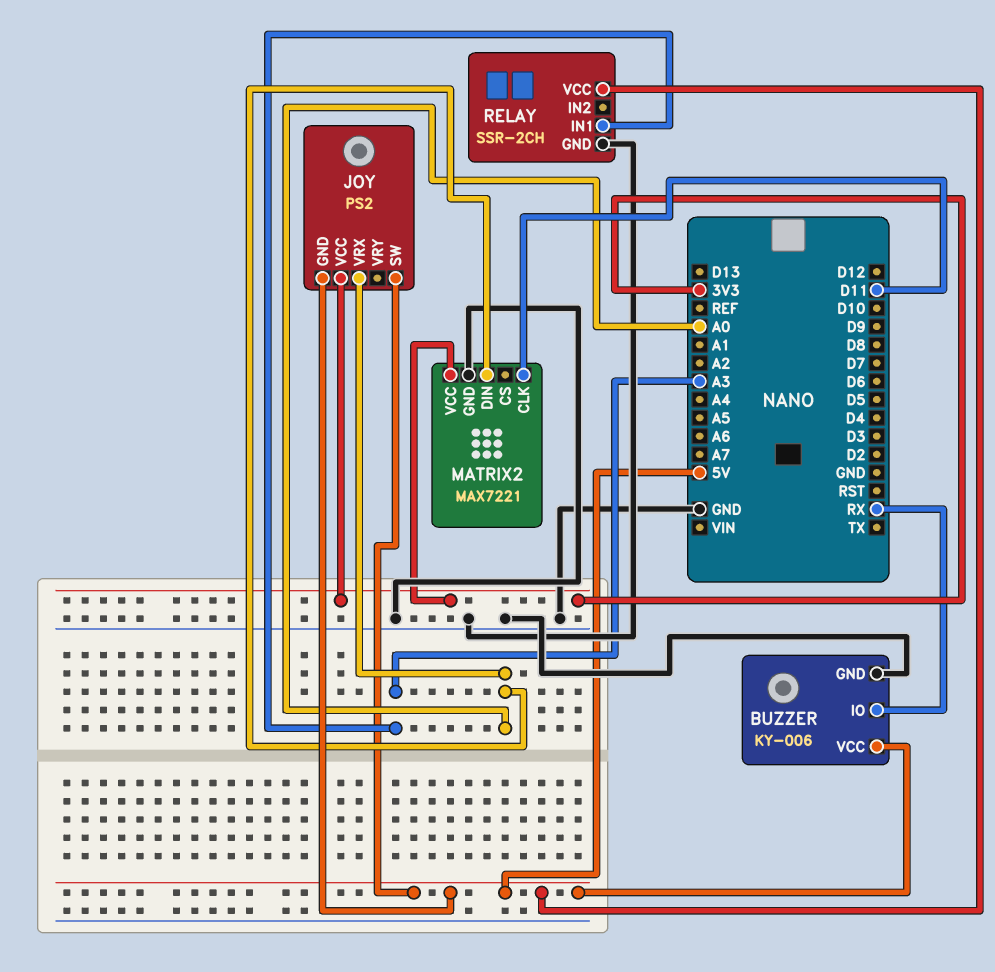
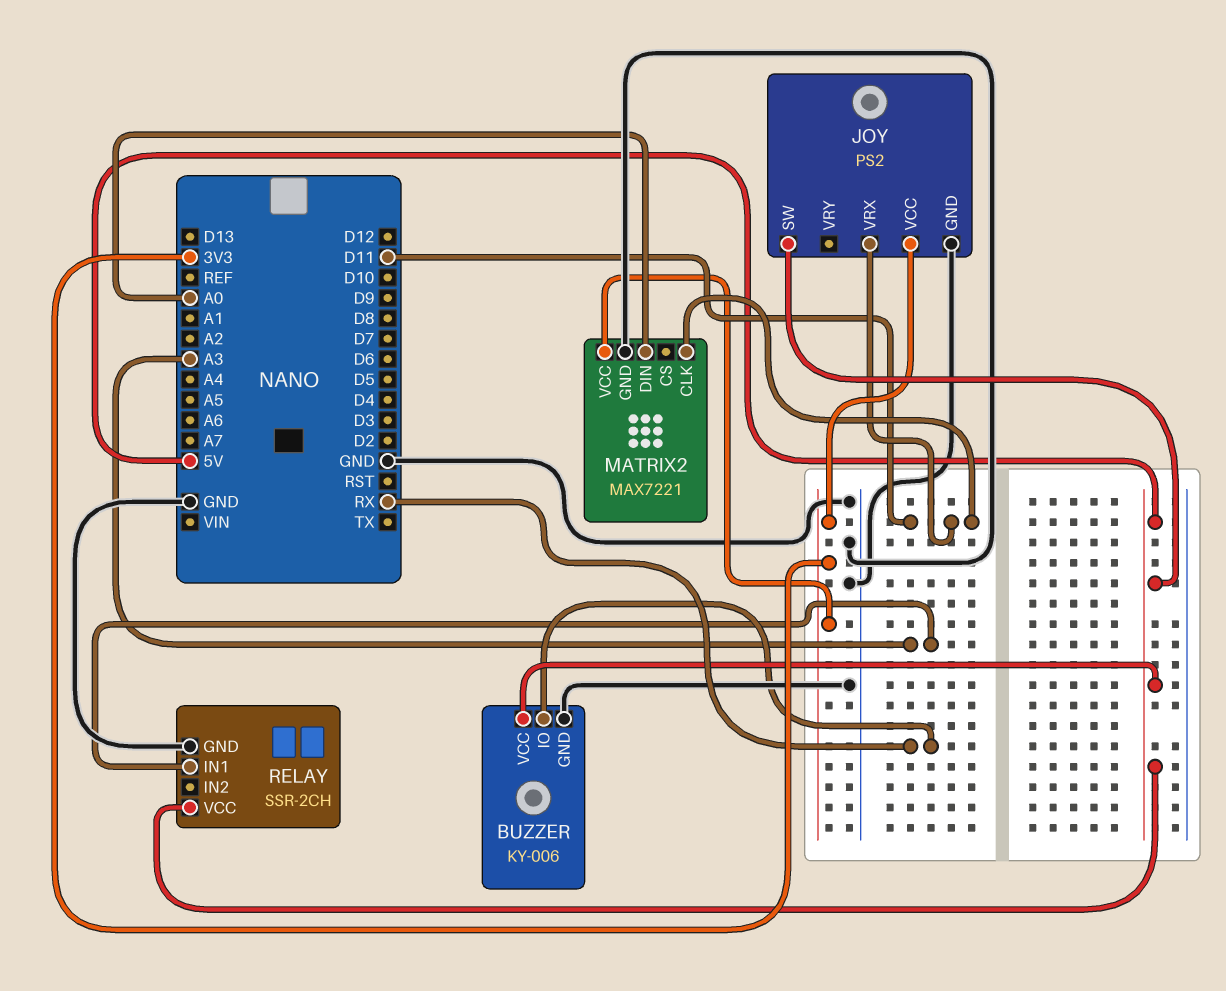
JOY pin GND: 5V -> GND
JOY pin VRX: A0 -> D11

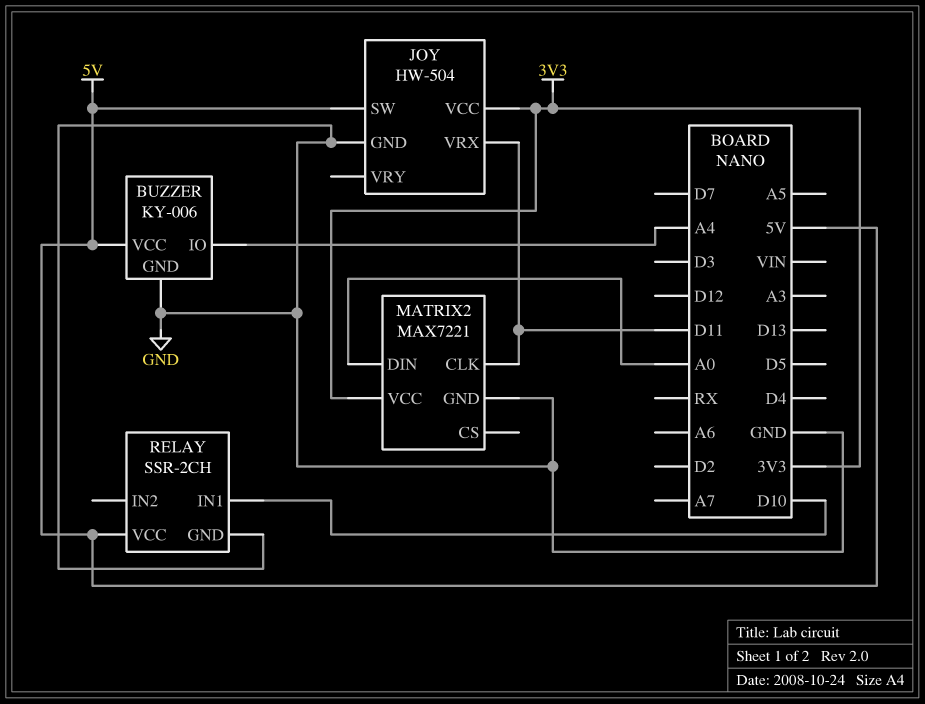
BUZZER pin IO: RX -> A4
JOY: PS2 -> HW-504
RELAY pin IN1: A3 -> D10

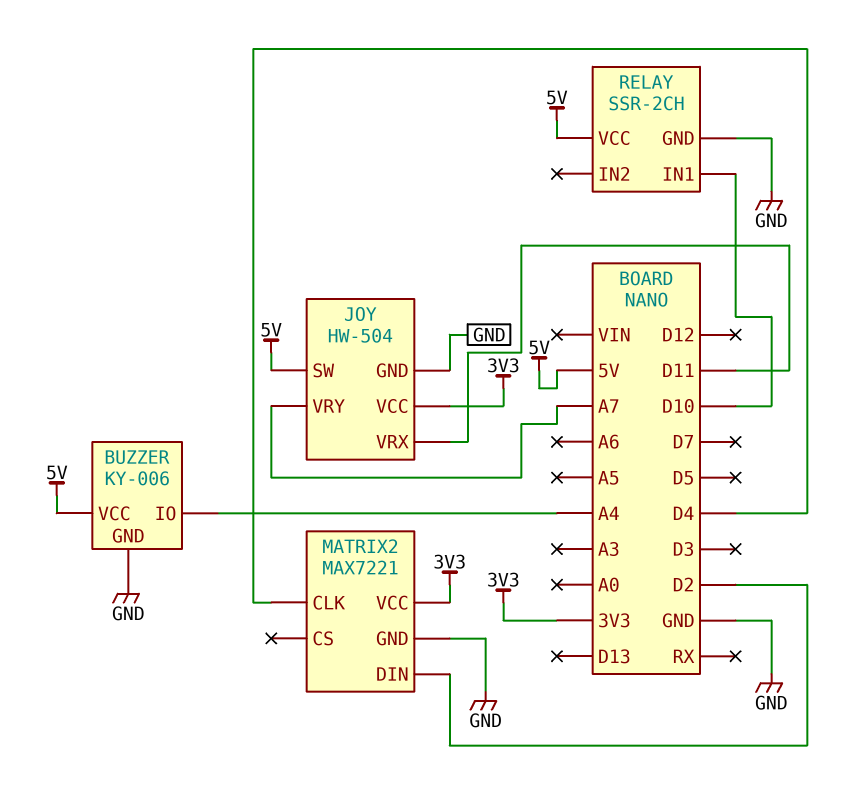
JOY pin VRY: none -> A7
MATRIX2 pin CLK: D11 -> D4
MATRIX2 pin DIN: A0 -> D2

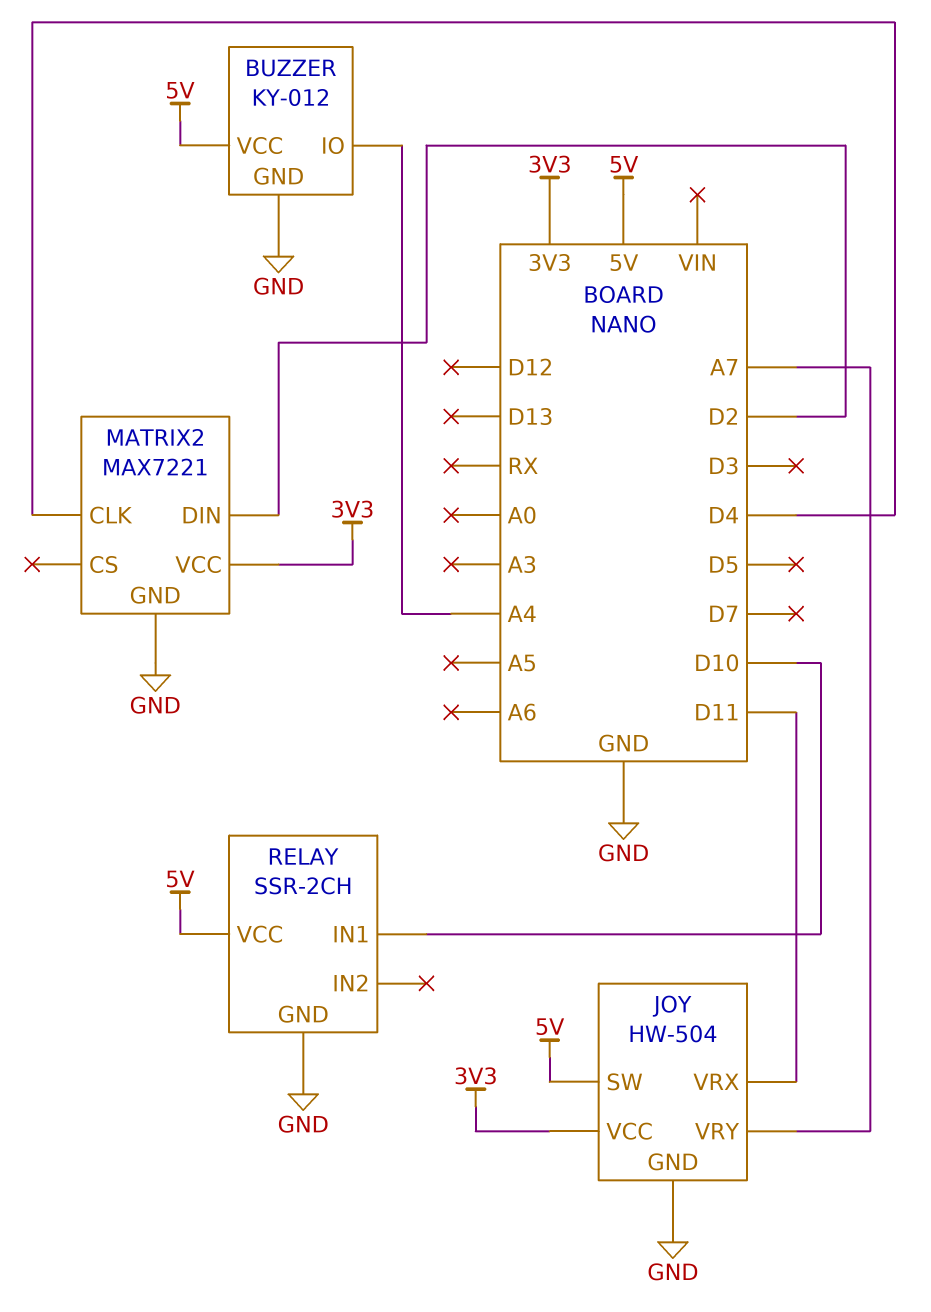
BUZZER: KY-006 -> KY-012

